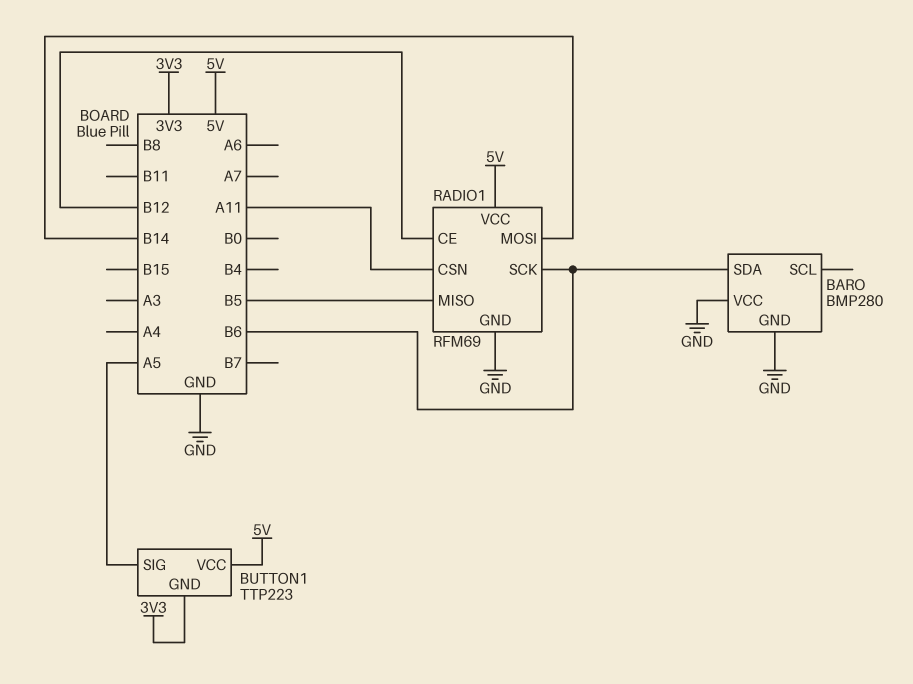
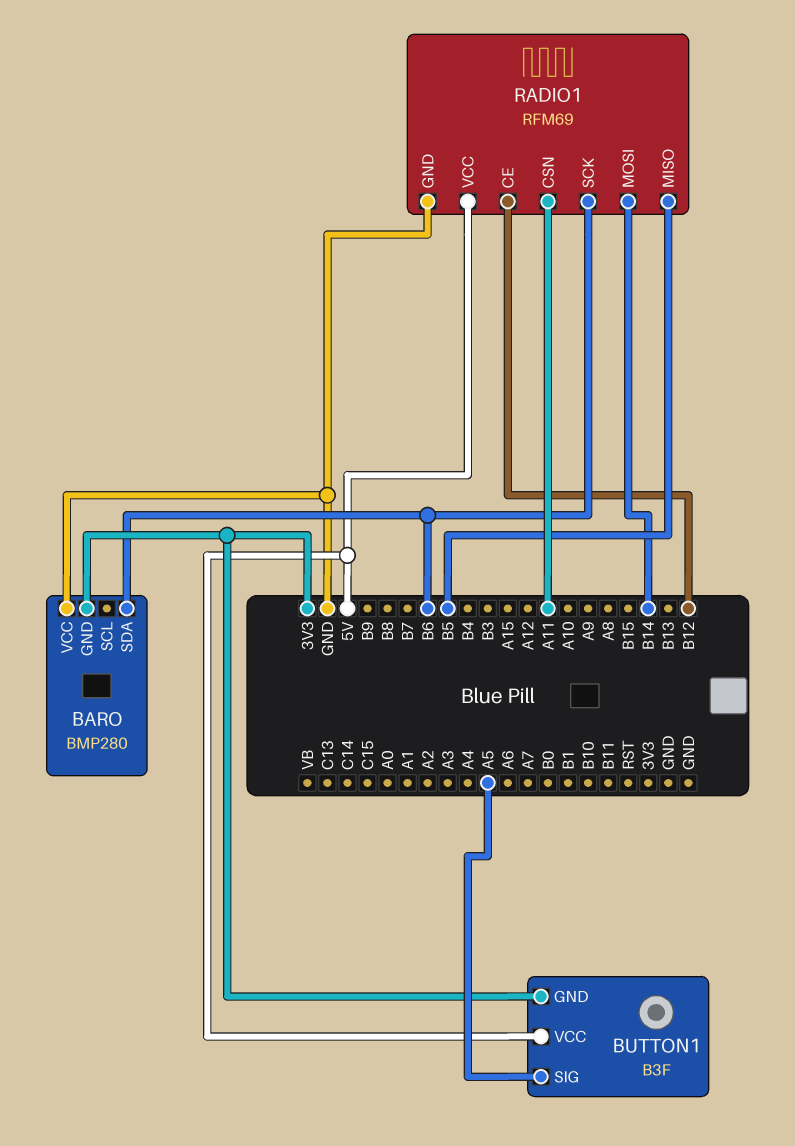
BARO pin GND: GND -> 3V3
BUTTON1: TTP223 -> B3F

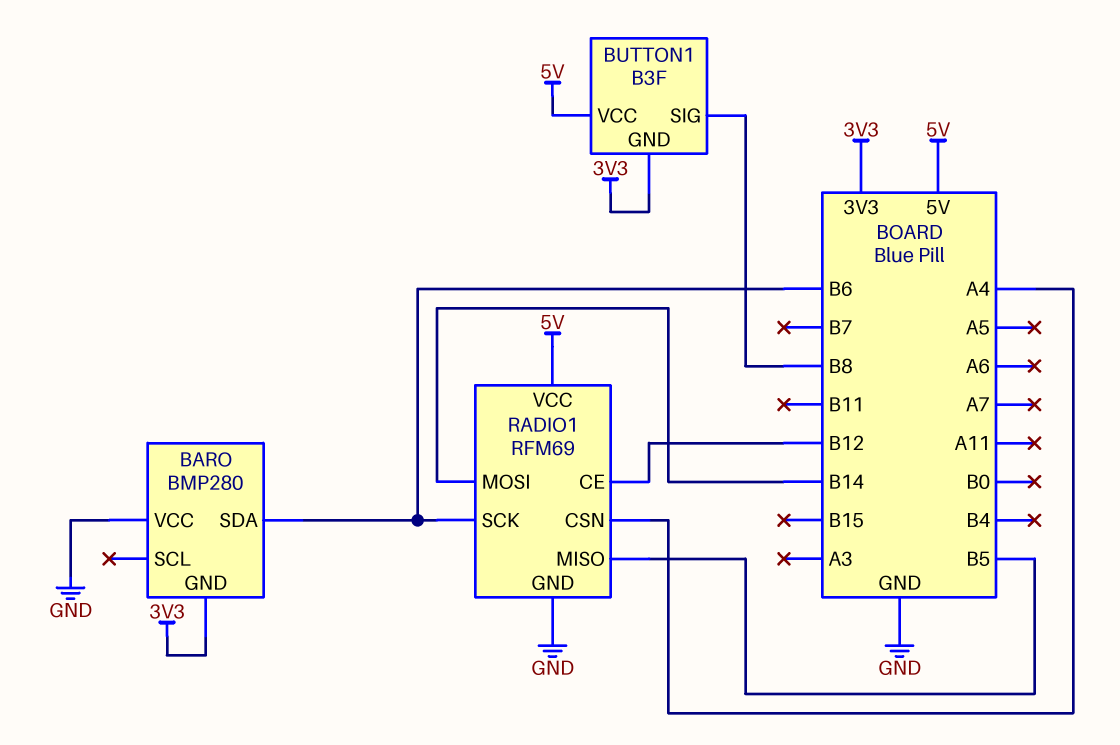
BUTTON1 pin SIG: A5 -> B8
RADIO1 pin CSN: A11 -> A4

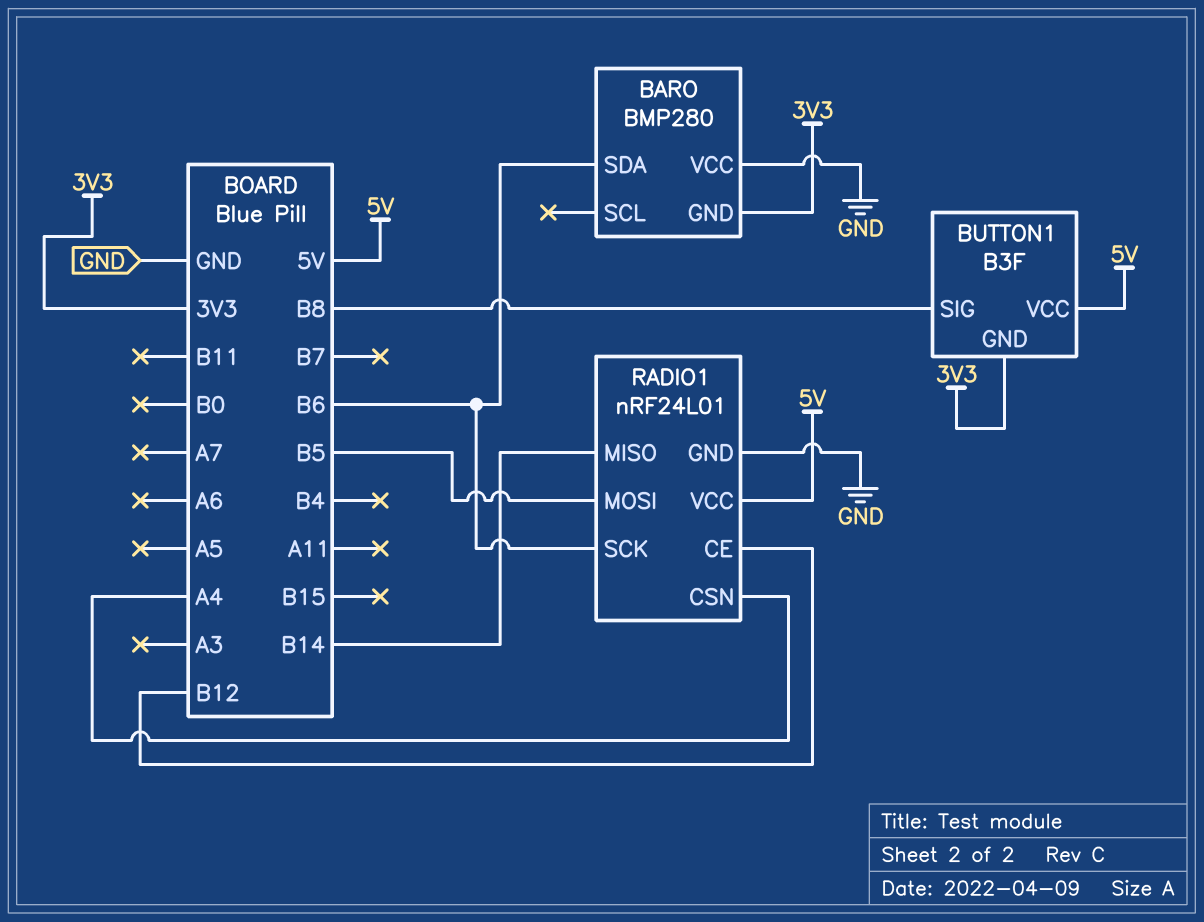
RADIO1: RFM69 -> nRF24L01
RADIO1 pin MISO: B5 -> B14
RADIO1 pin MOSI: B14 -> B5

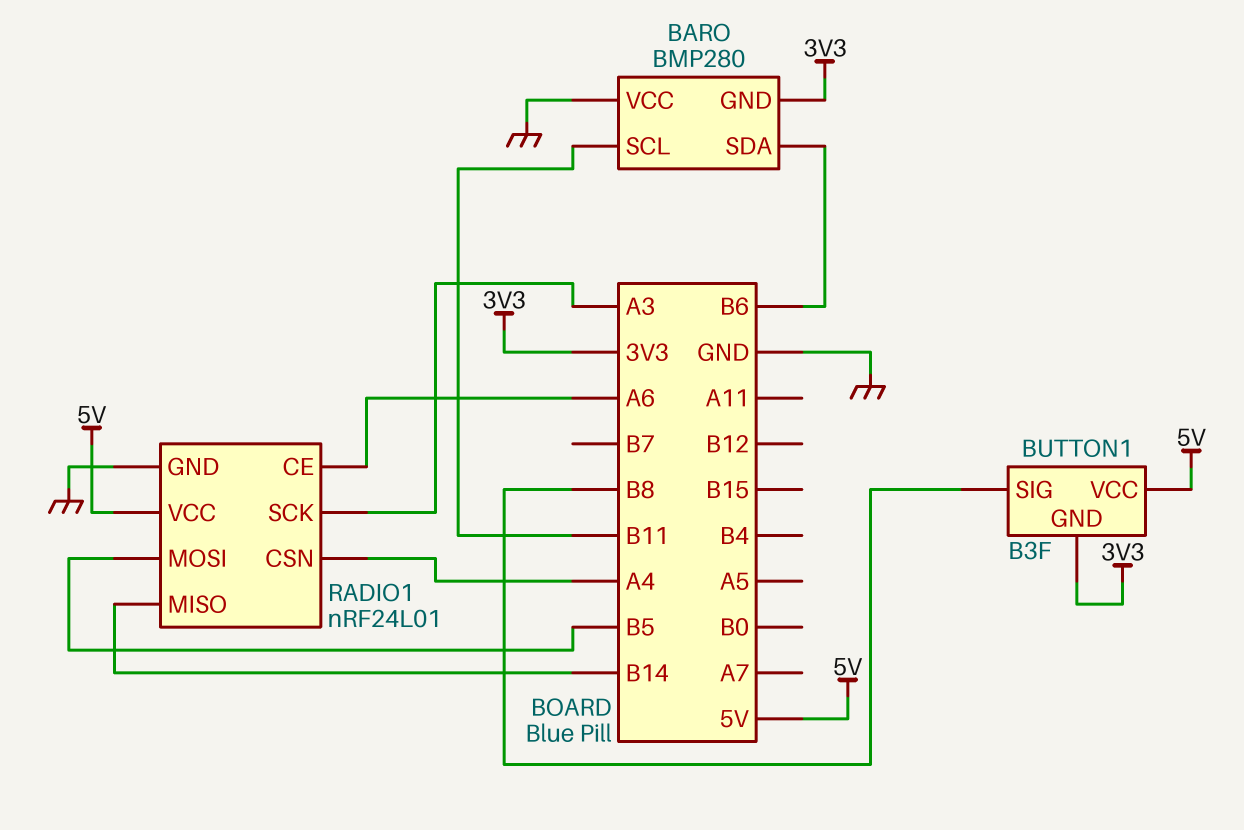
BARO pin SCL: none -> B11
RADIO1 pin CE: B12 -> A6
RADIO1 pin SCK: B6 -> A3

